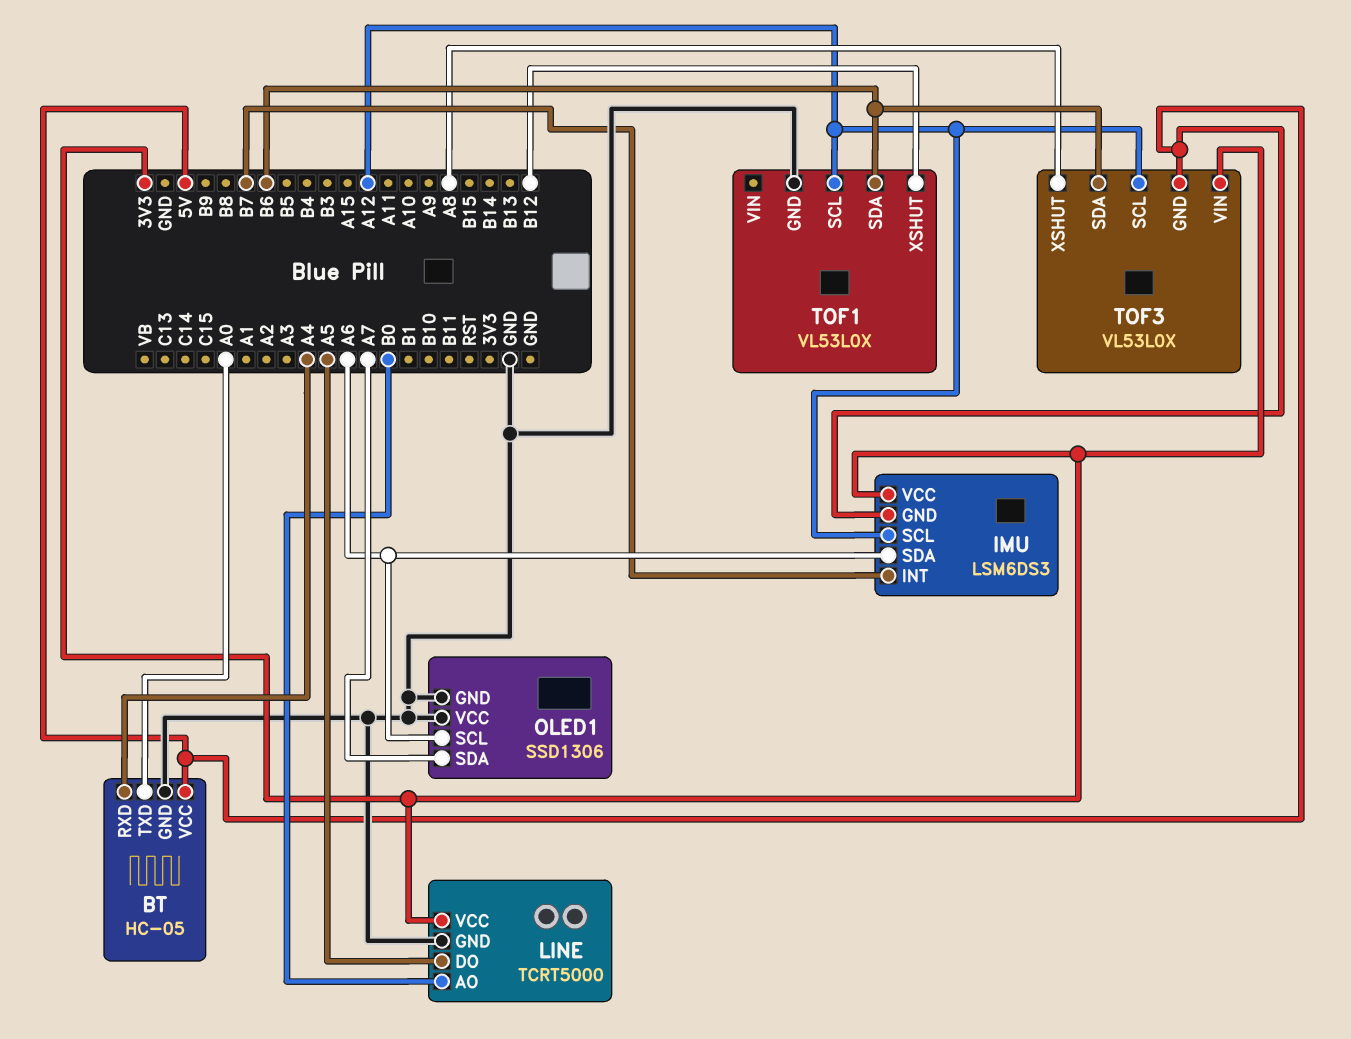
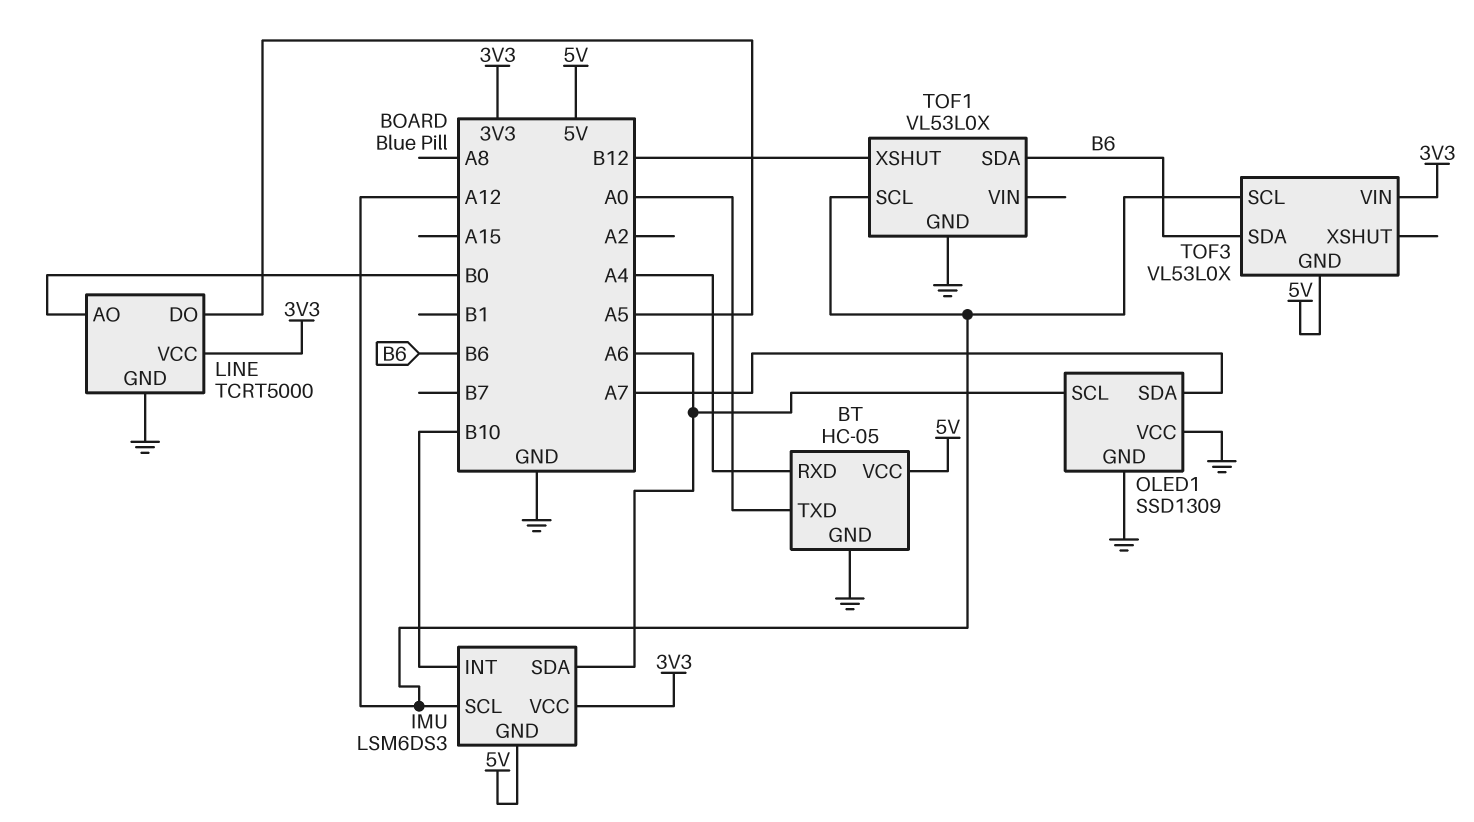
IMU pin INT: B7 -> B10
OLED1: SSD1306 -> SSD1309
TOF3 pin XSHUT: A8 -> none

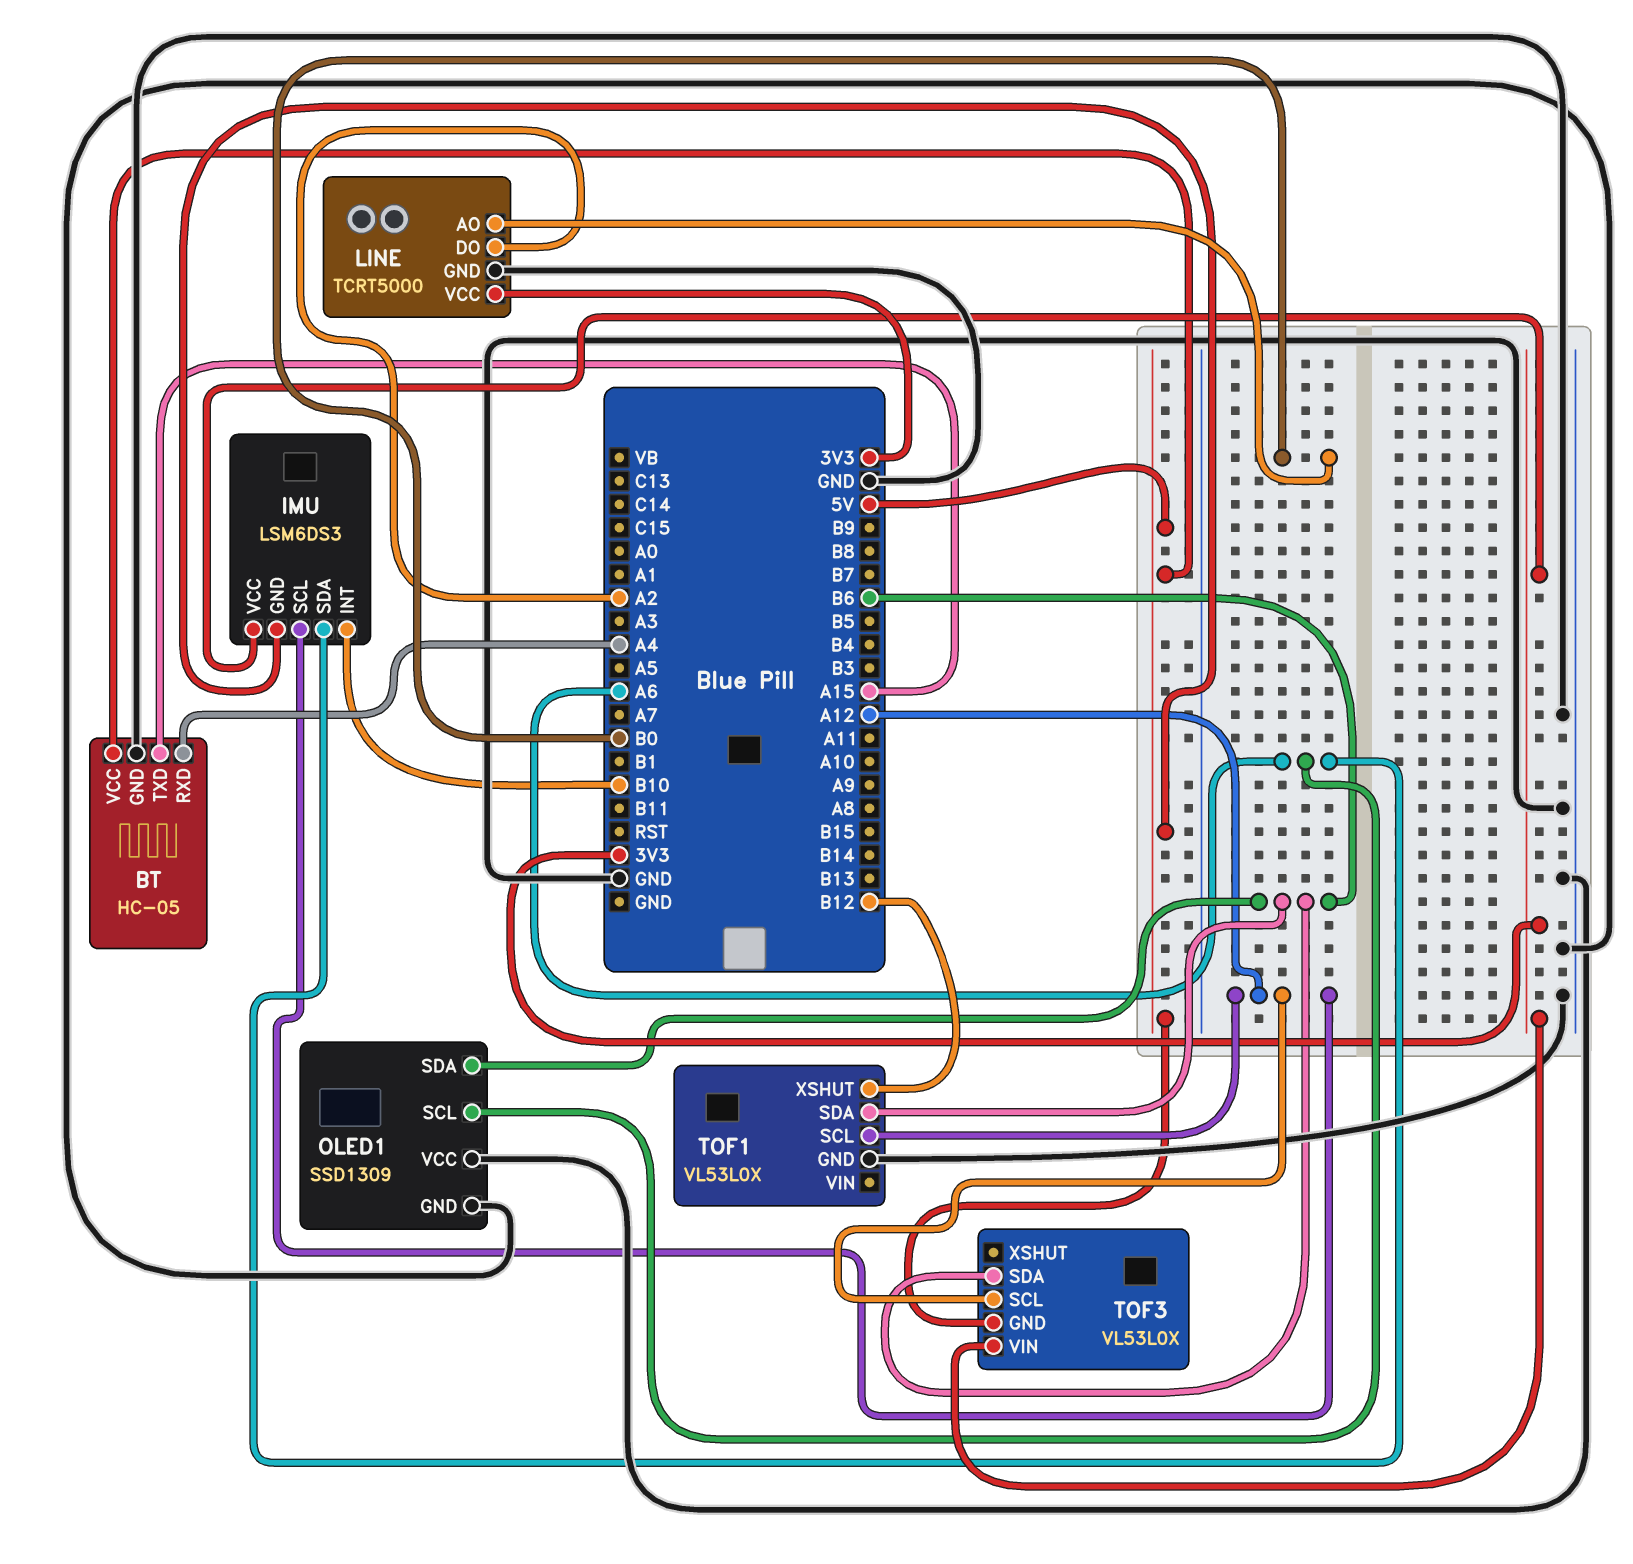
BT pin TXD: A0 -> A15
LINE pin DO: A5 -> A2
OLED1 pin SDA: A7 -> B6

